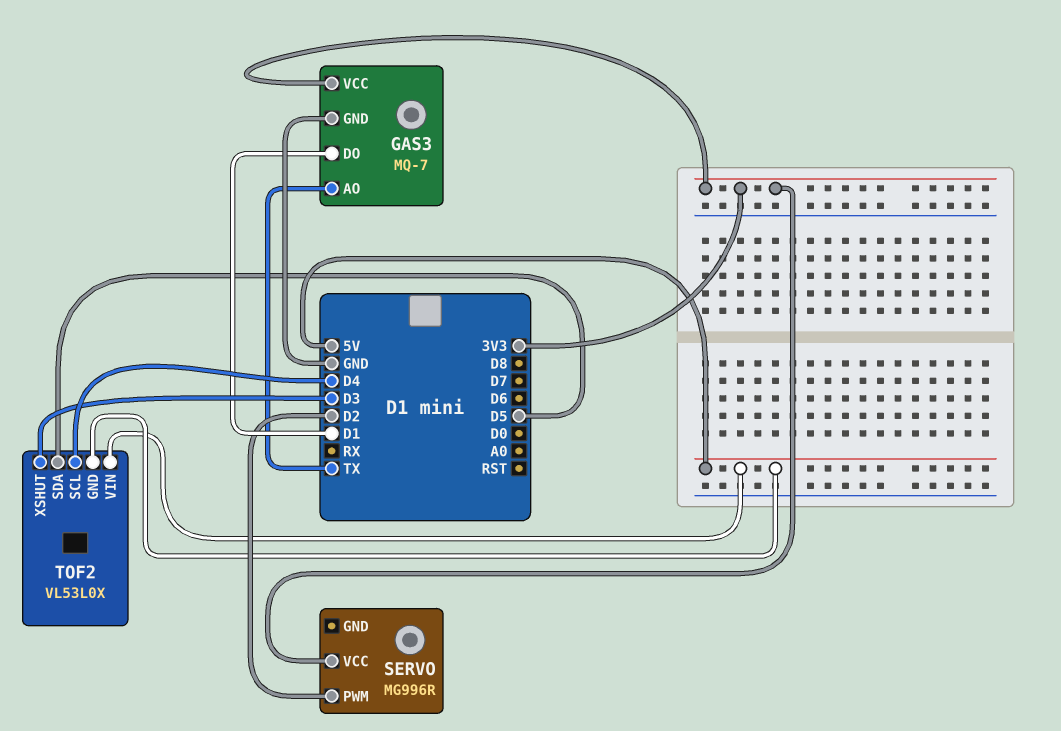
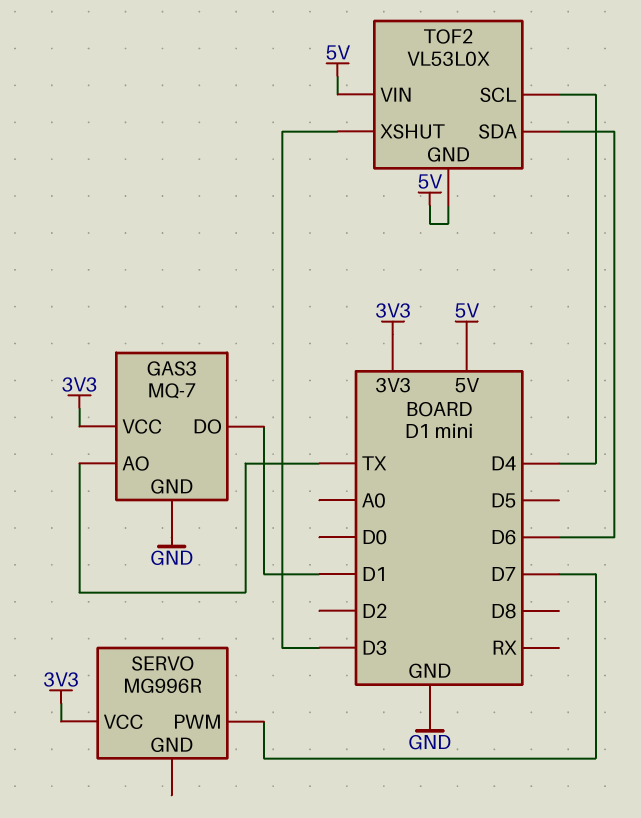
SERVO pin PWM: D2 -> D7
TOF2 pin SDA: D5 -> D6

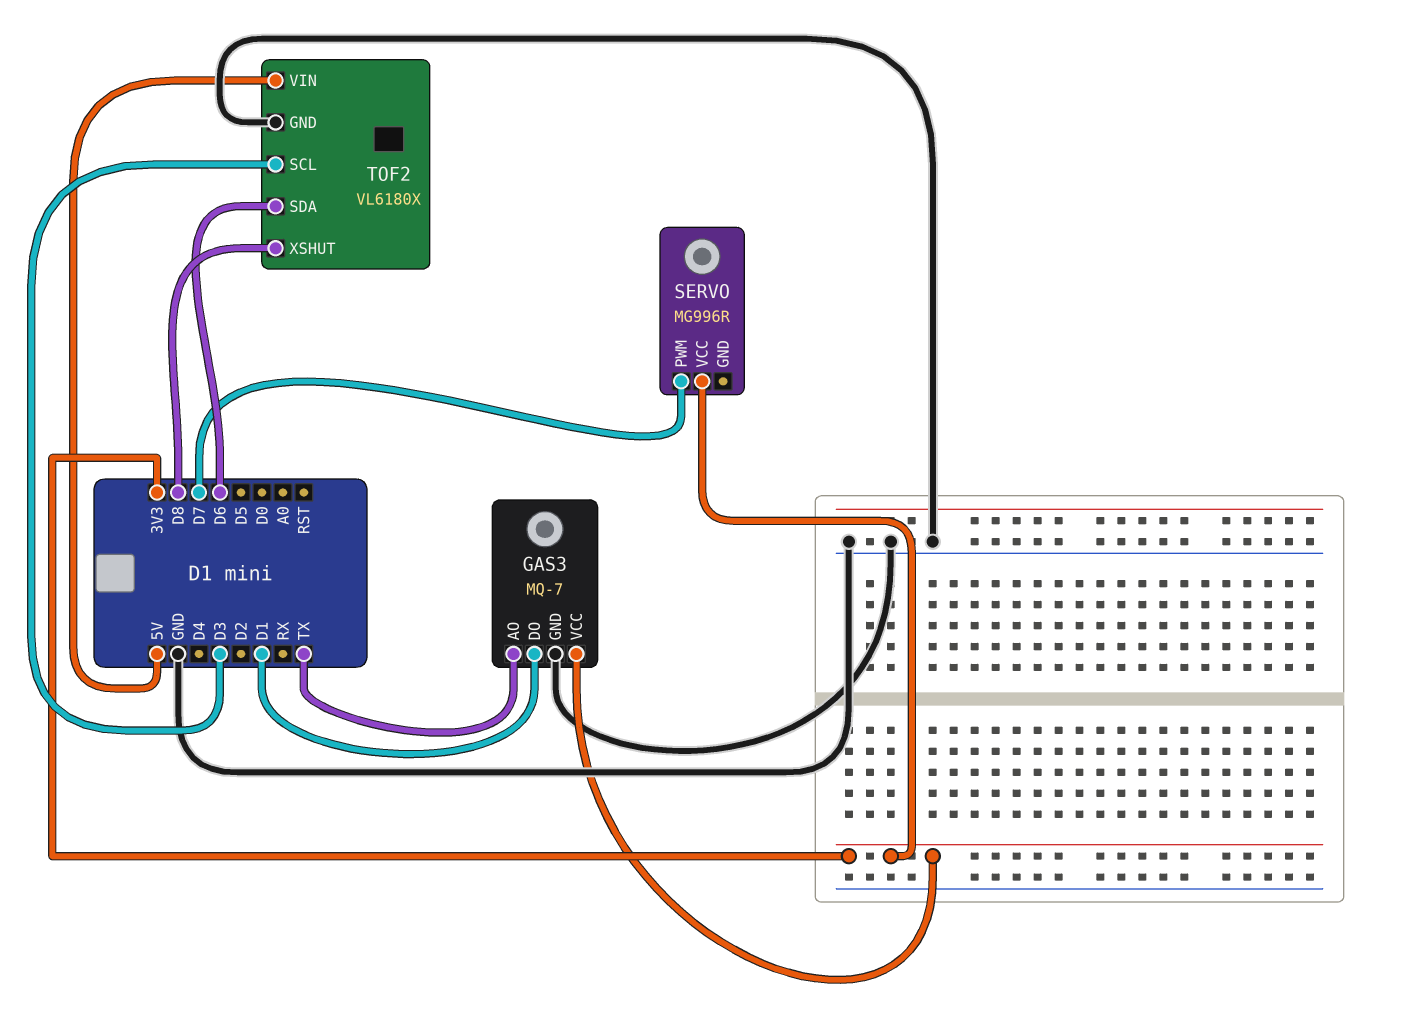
TOF2: VL53L0X -> VL6180X
TOF2 pin GND: 5V -> GND
TOF2 pin SCL: D4 -> D3
TOF2 pin XSHUT: D3 -> D8

